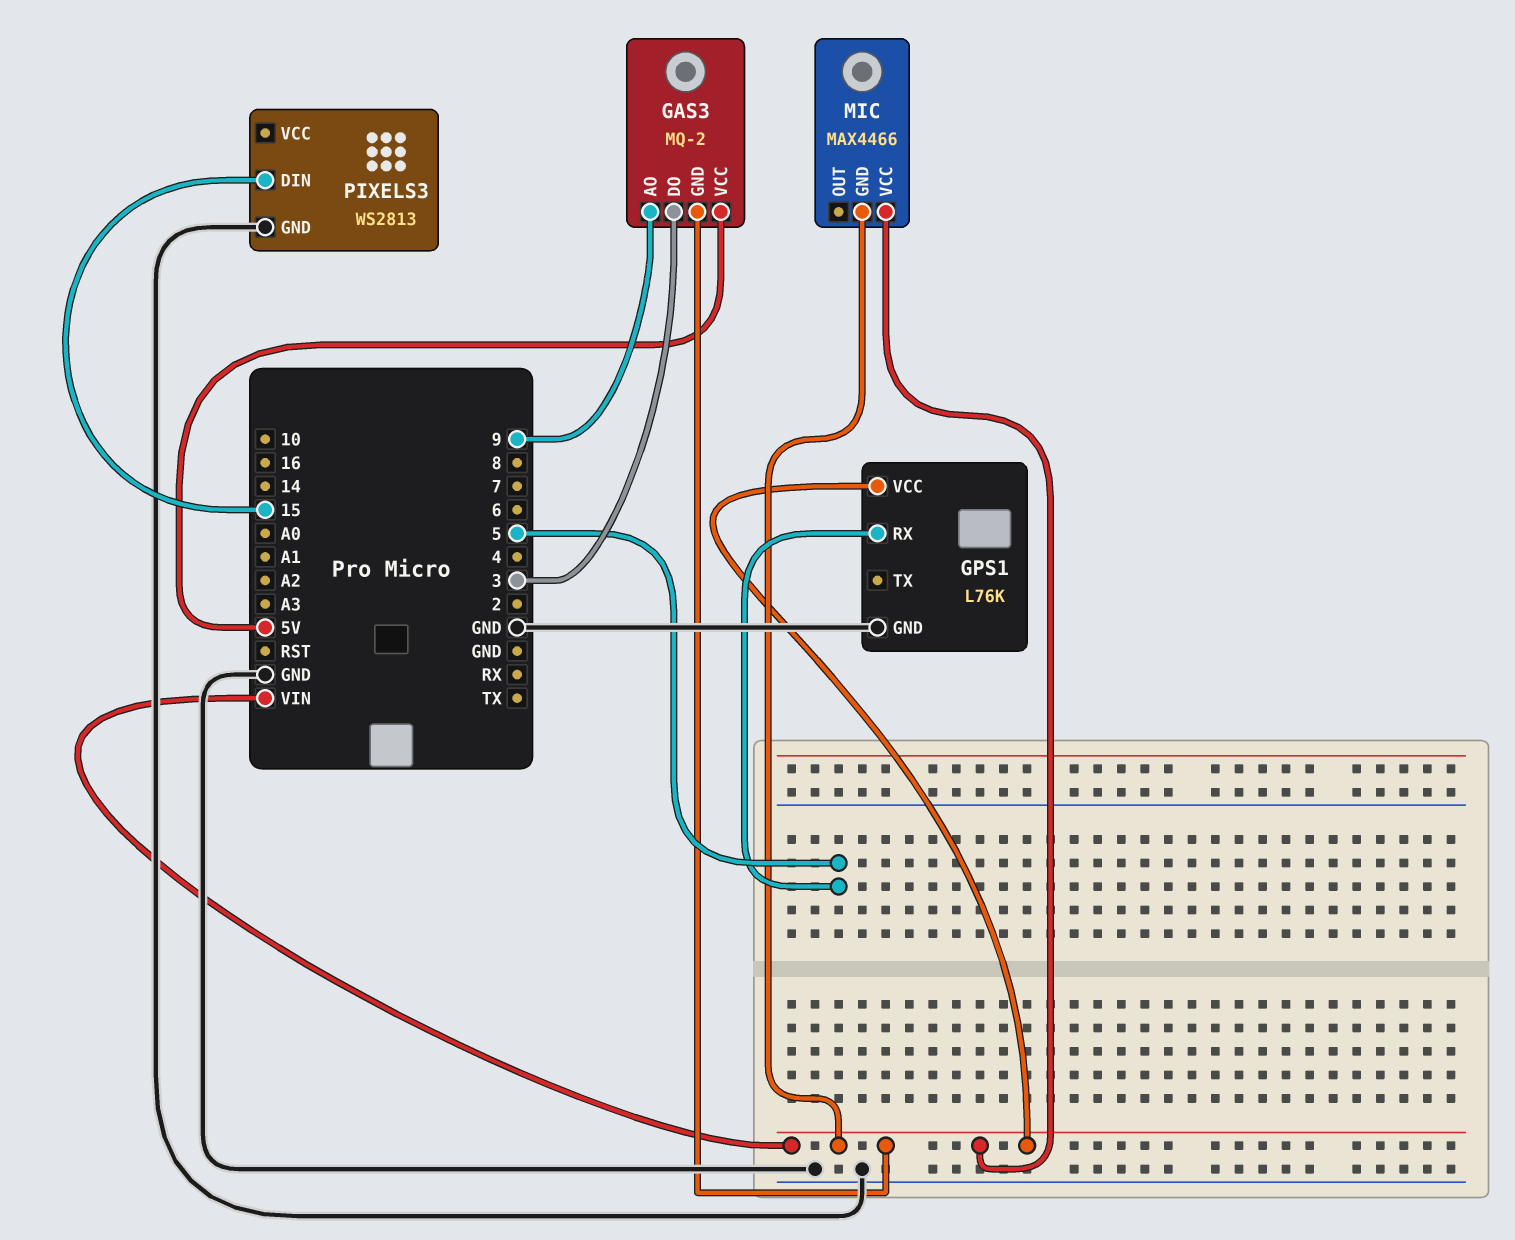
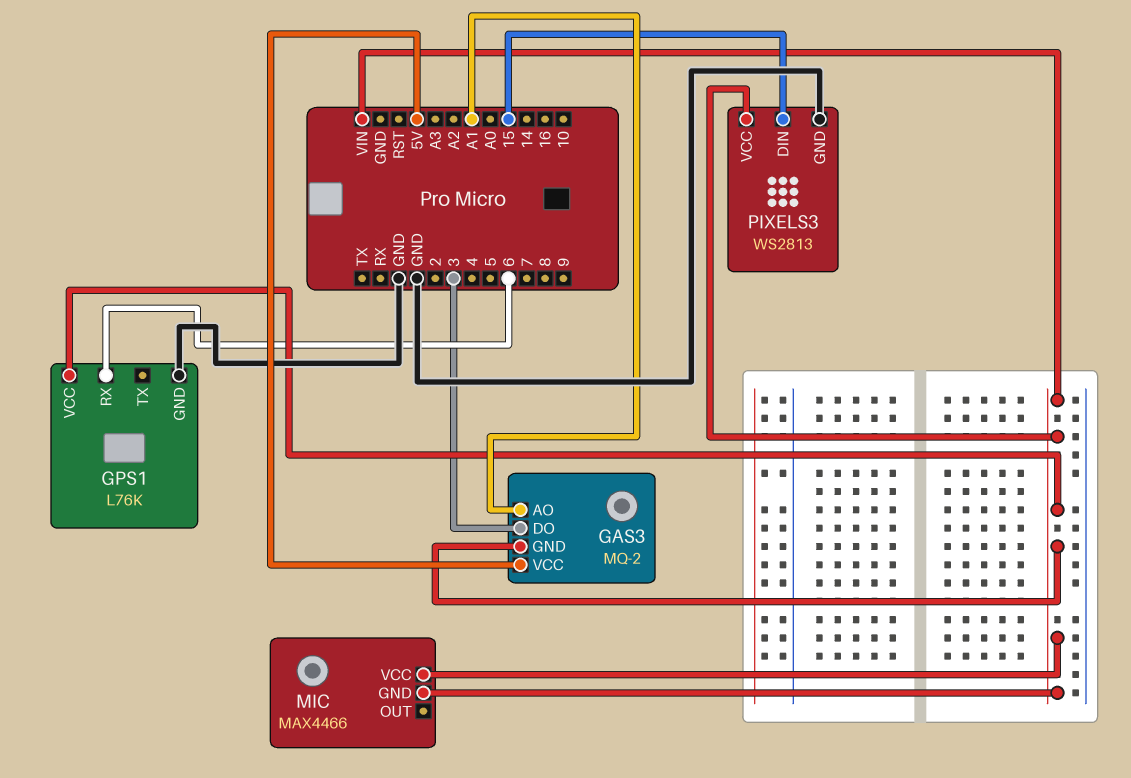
GAS3 pin AO: 9 -> A1
GPS1 pin RX: 5 -> 6
PIXELS3 pin VCC: none -> VIN

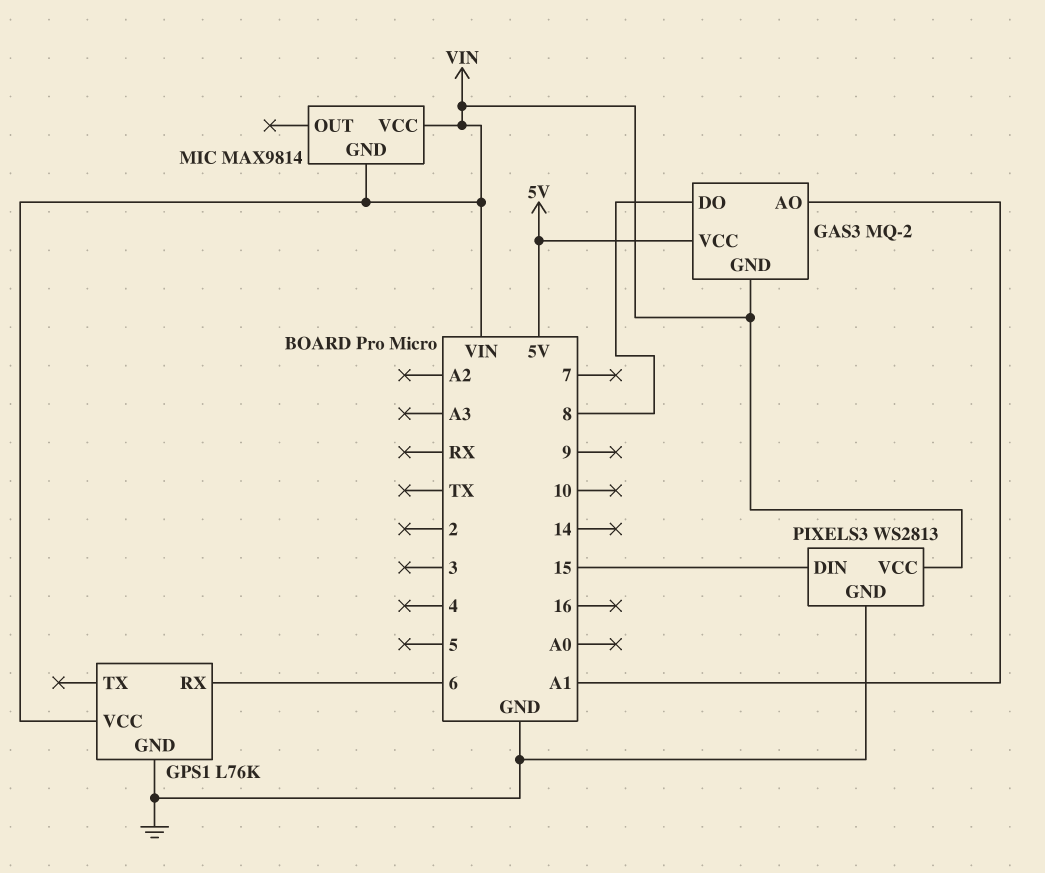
GAS3 pin DO: 3 -> 8
MIC: MAX4466 -> MAX9814

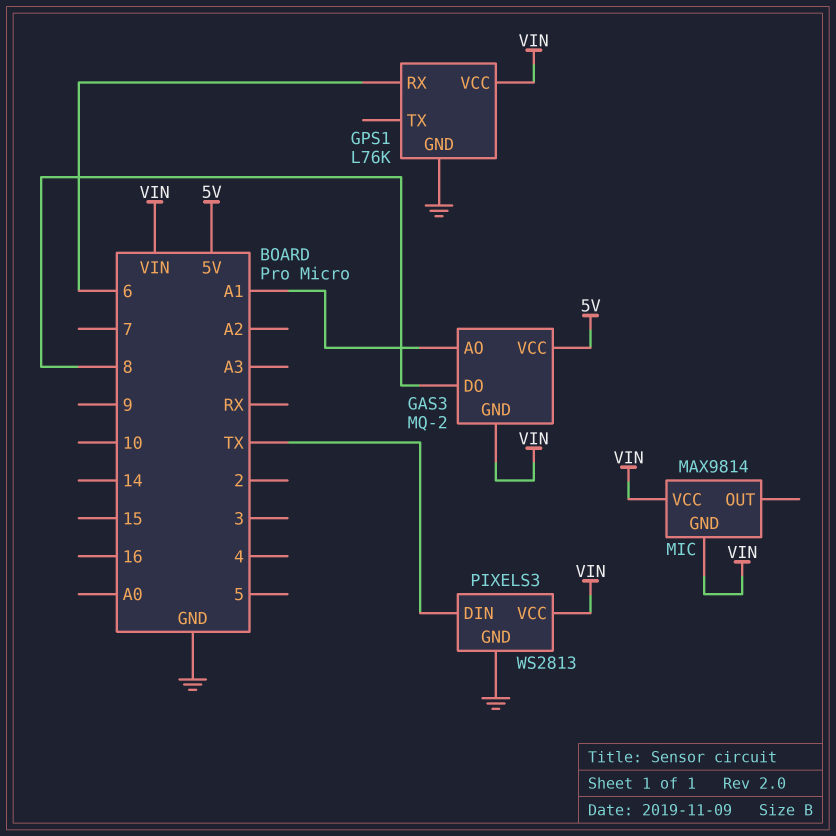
PIXELS3 pin DIN: 15 -> TX

